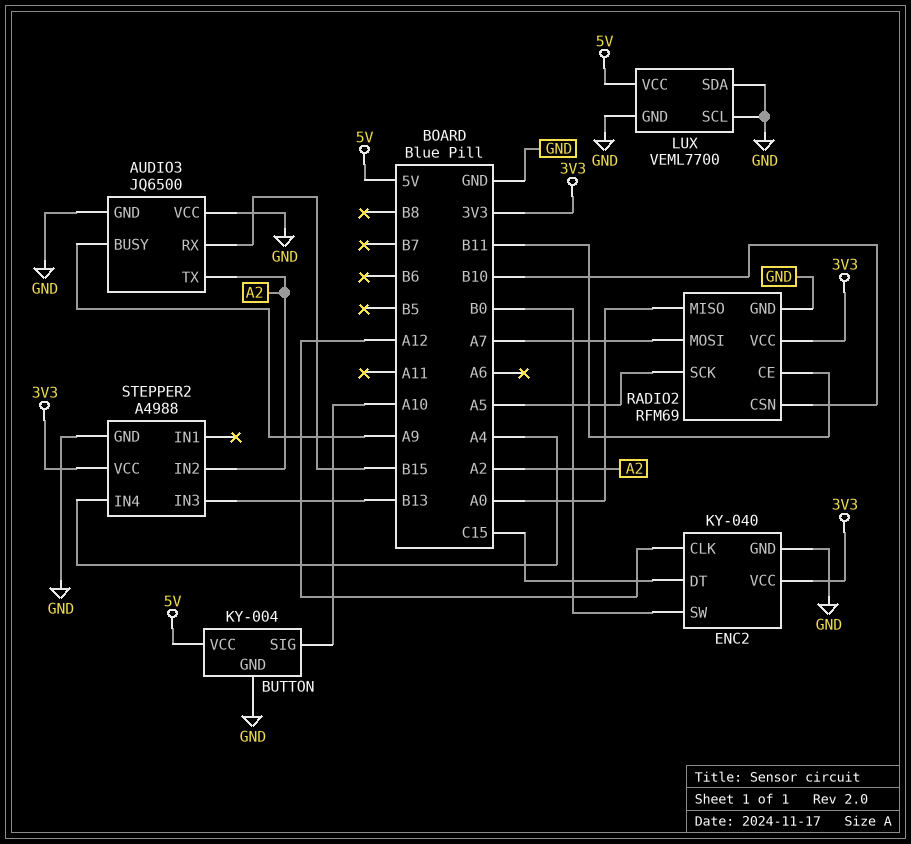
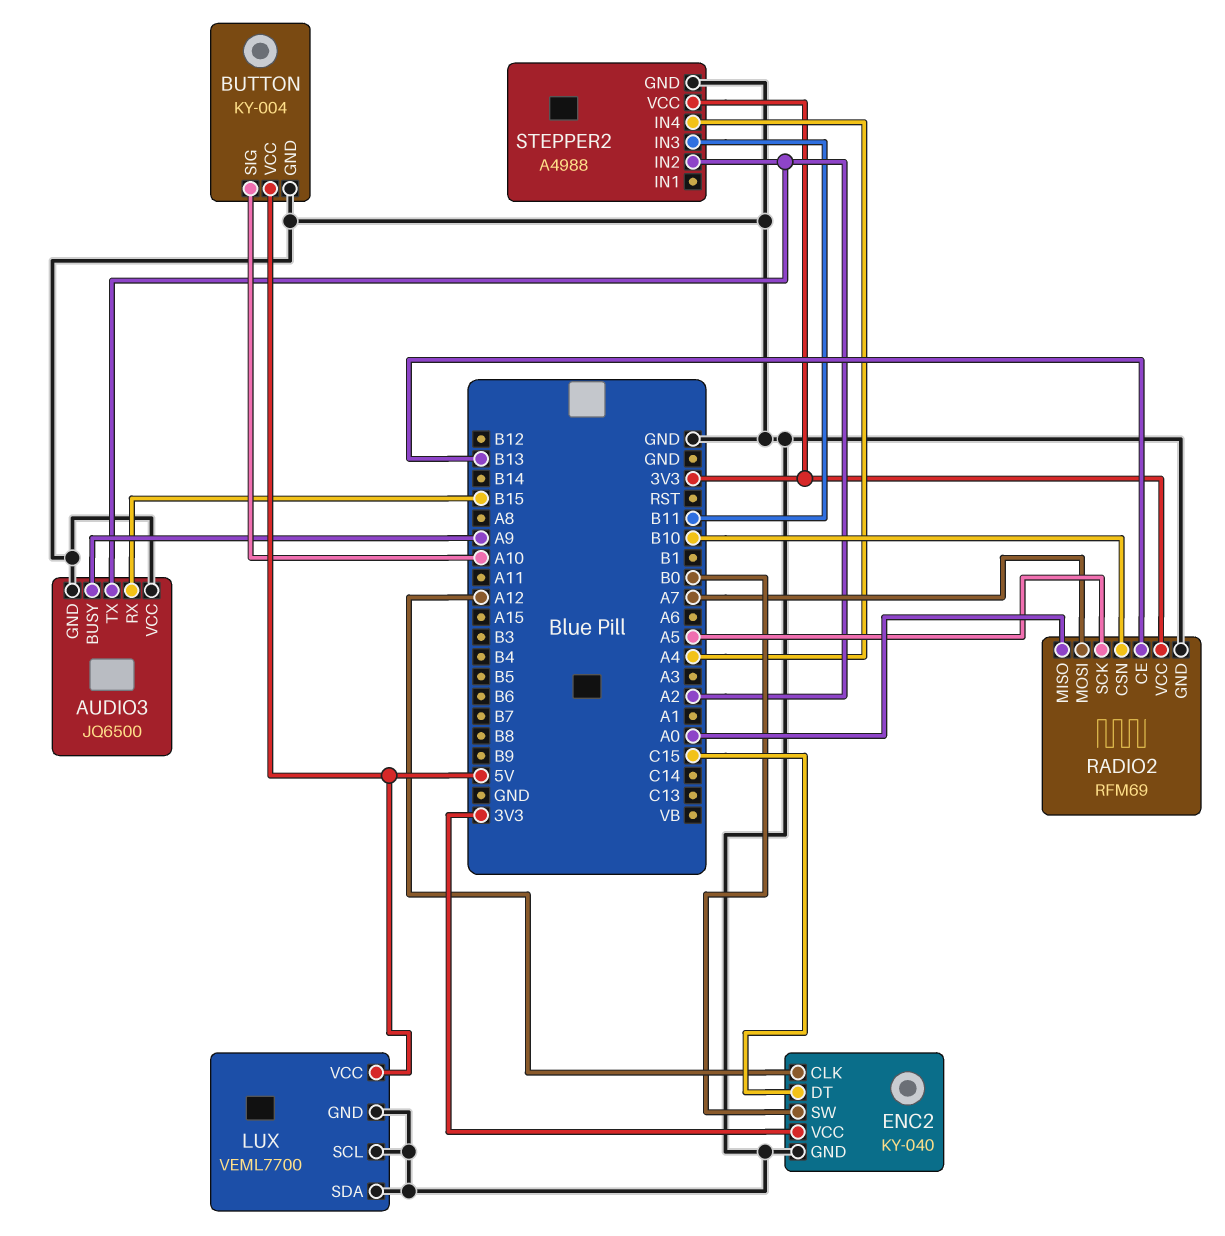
RADIO2 pin CE: B11 -> B13
STEPPER2 pin IN3: B13 -> B11

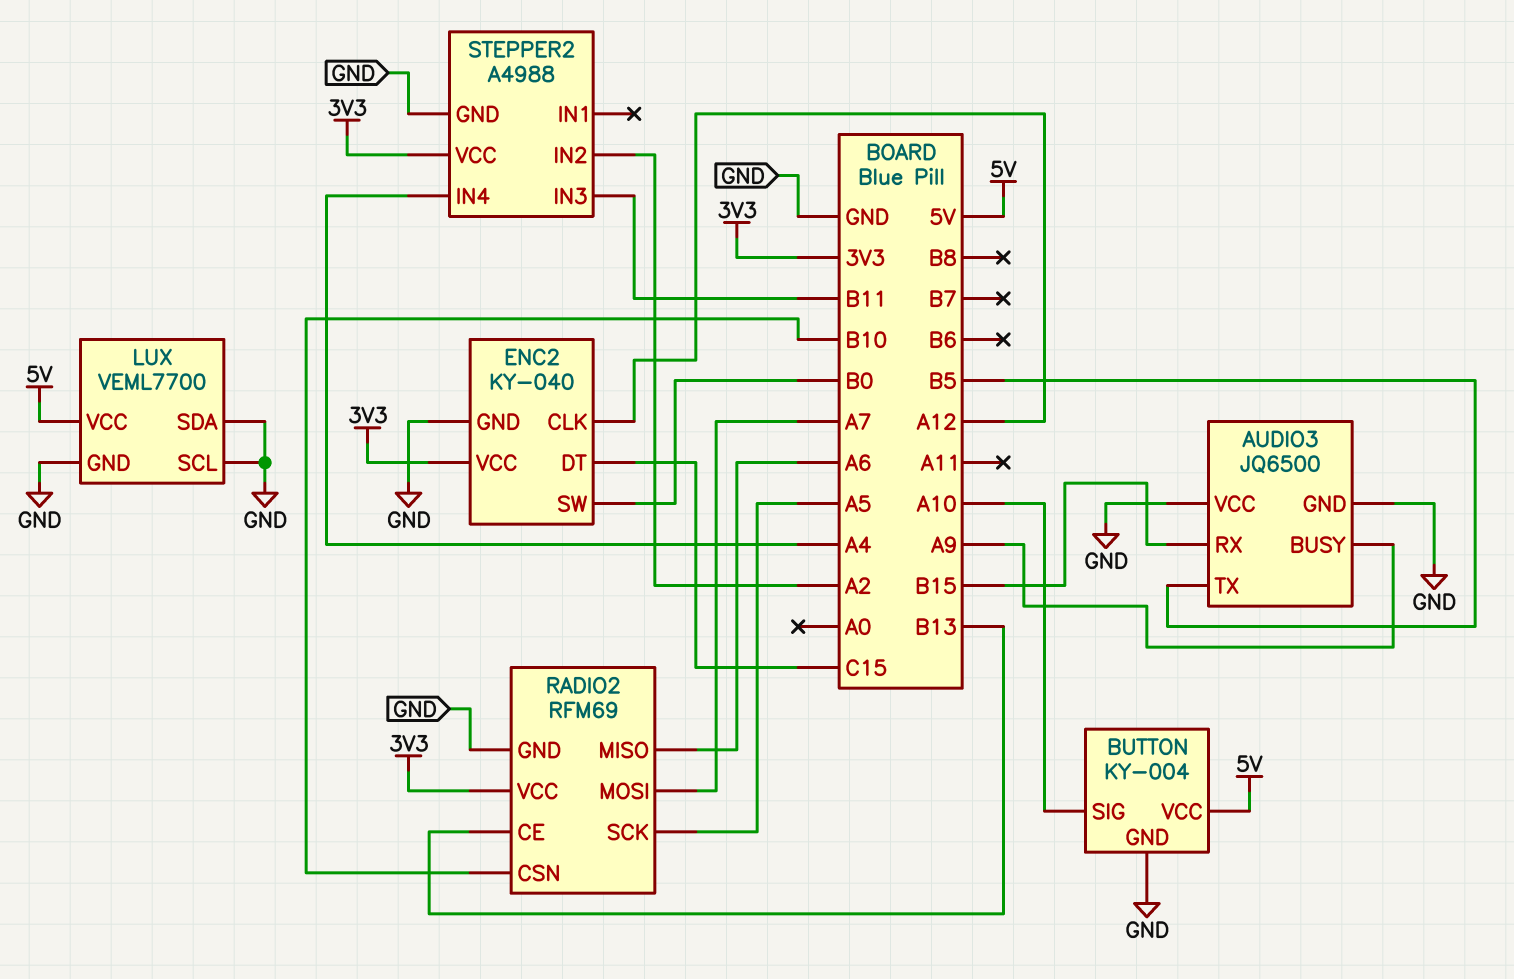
AUDIO3 pin TX: A2 -> B5
RADIO2 pin MISO: A0 -> A6

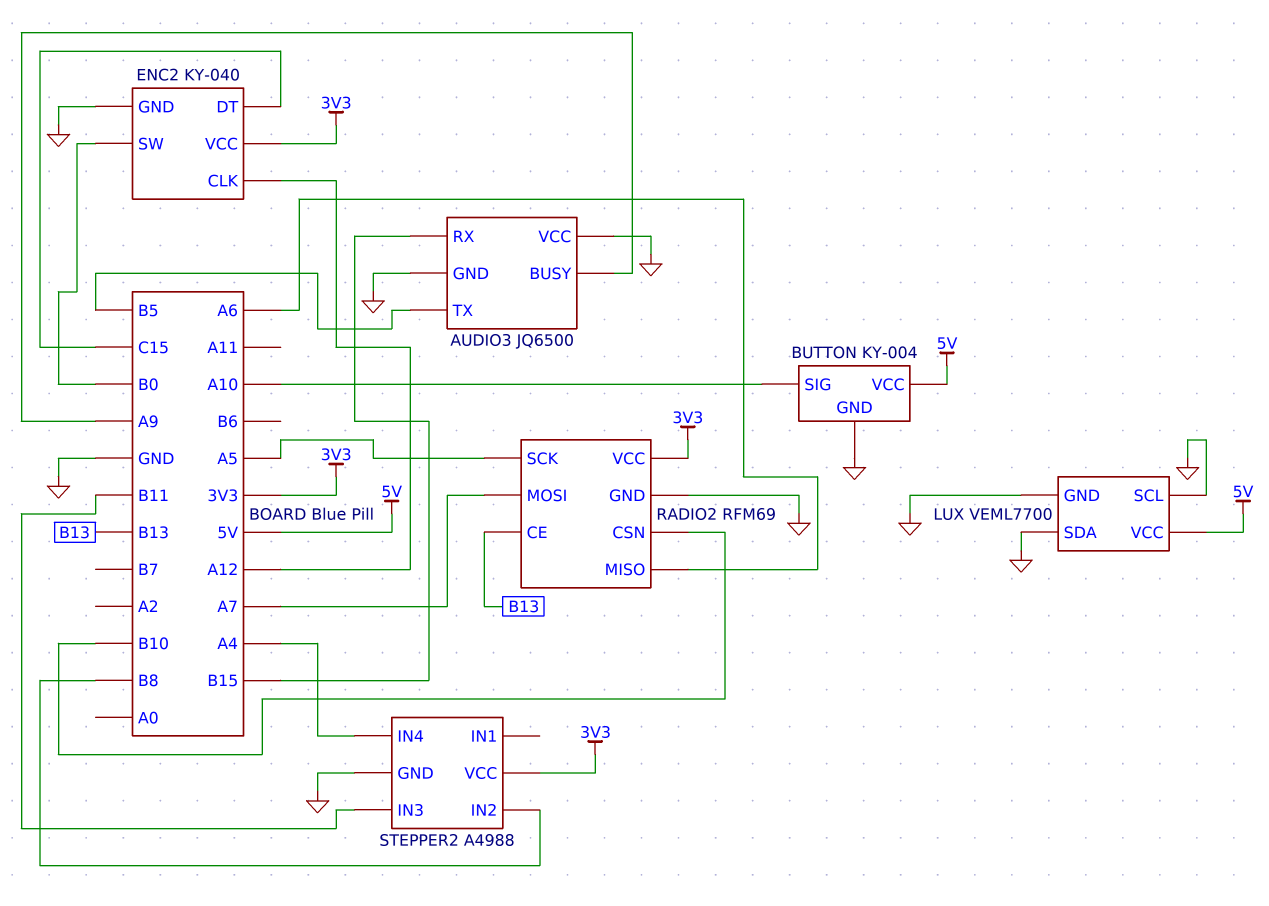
STEPPER2 pin IN2: A2 -> B8

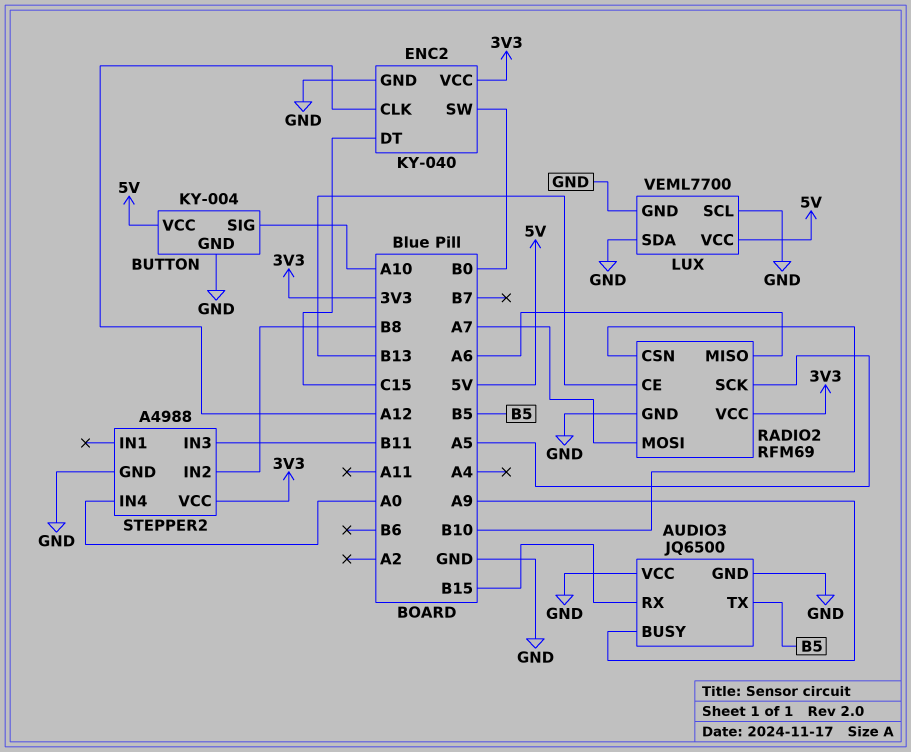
STEPPER2 pin IN4: A4 -> A0

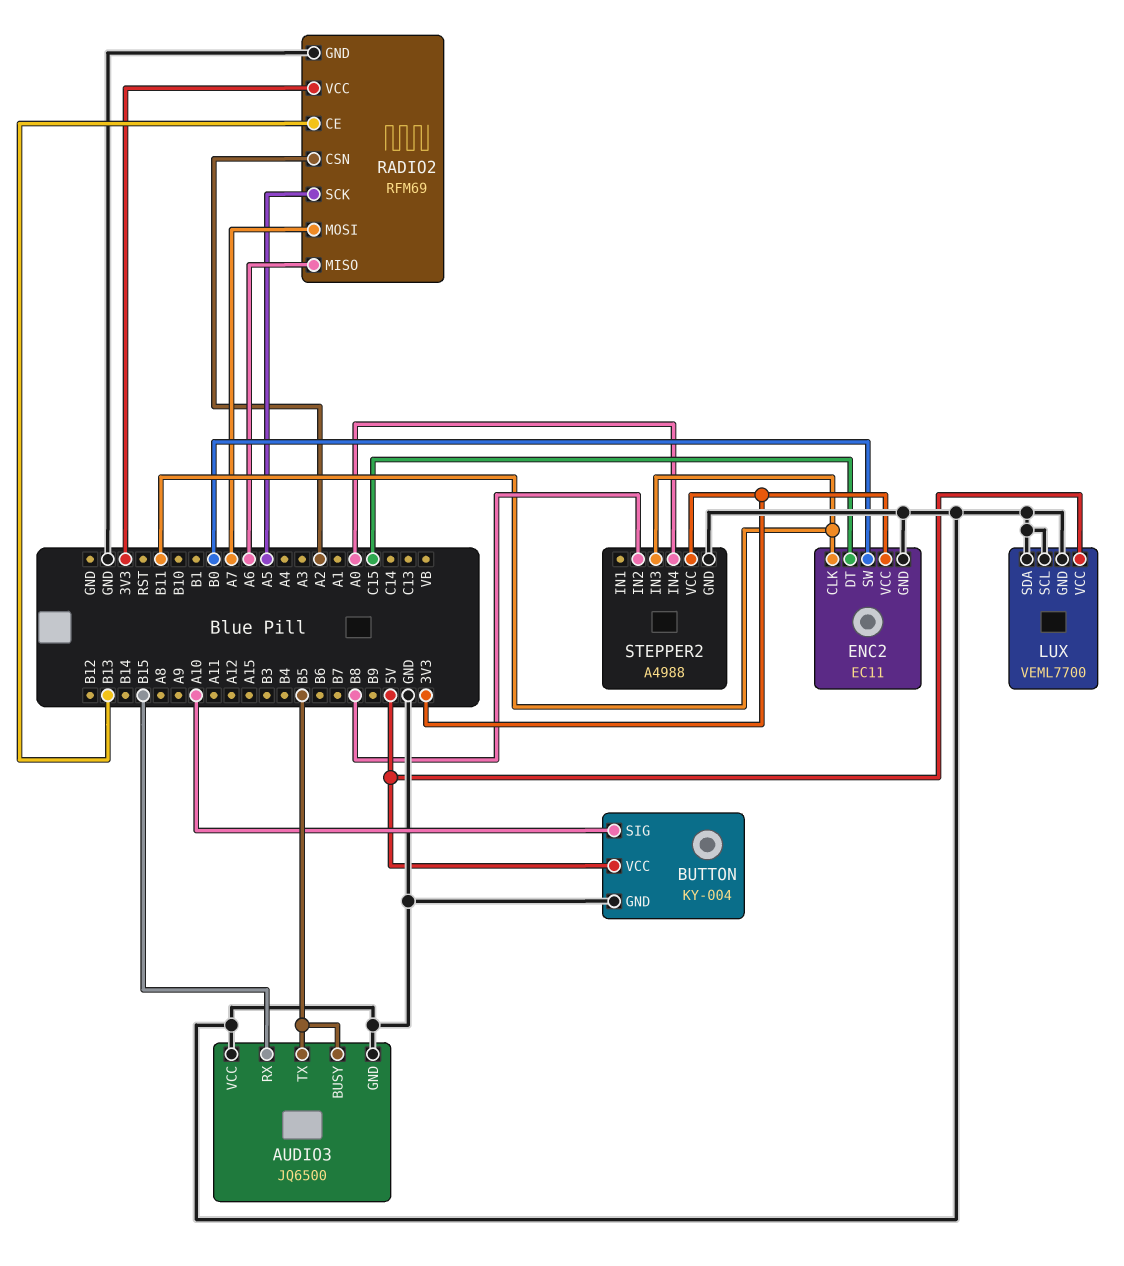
AUDIO3 pin BUSY: A9 -> B5
ENC2: KY-040 -> EC11
ENC2 pin CLK: A12 -> B11
RADIO2 pin CSN: B10 -> A2

